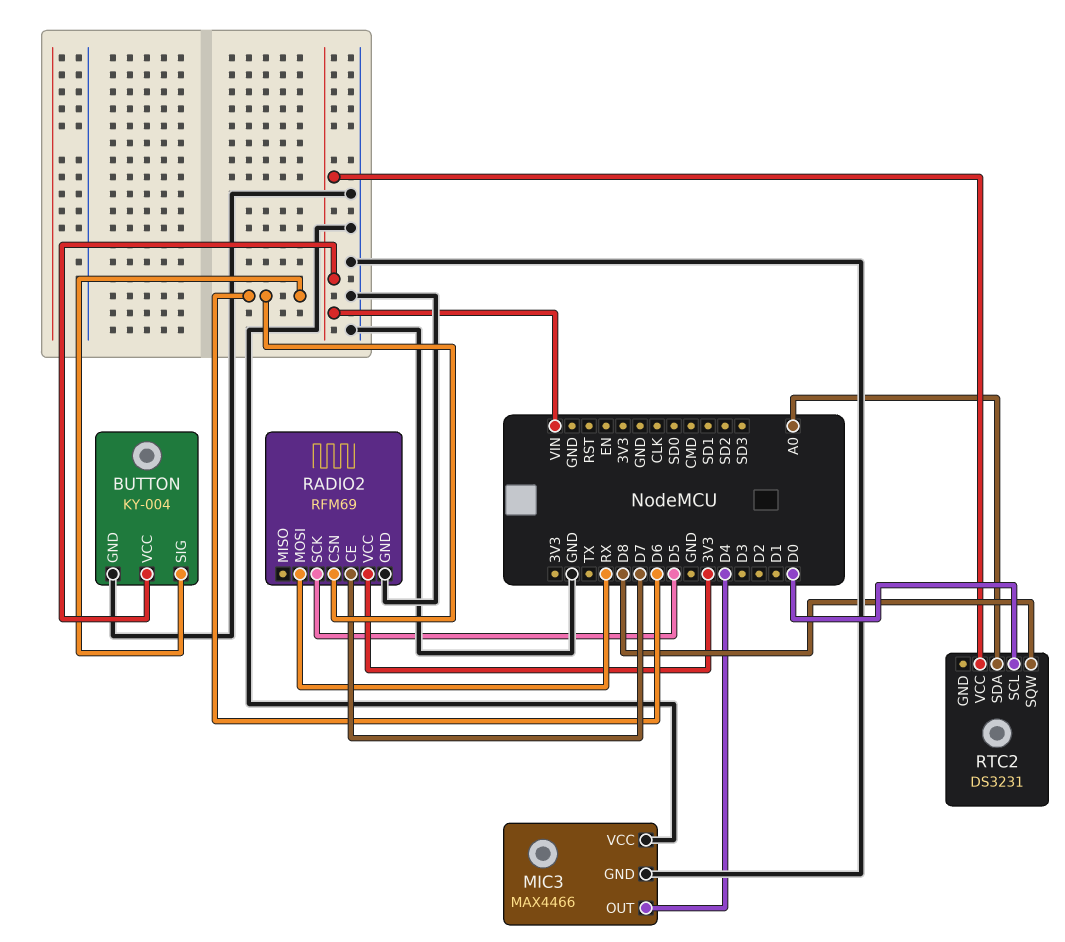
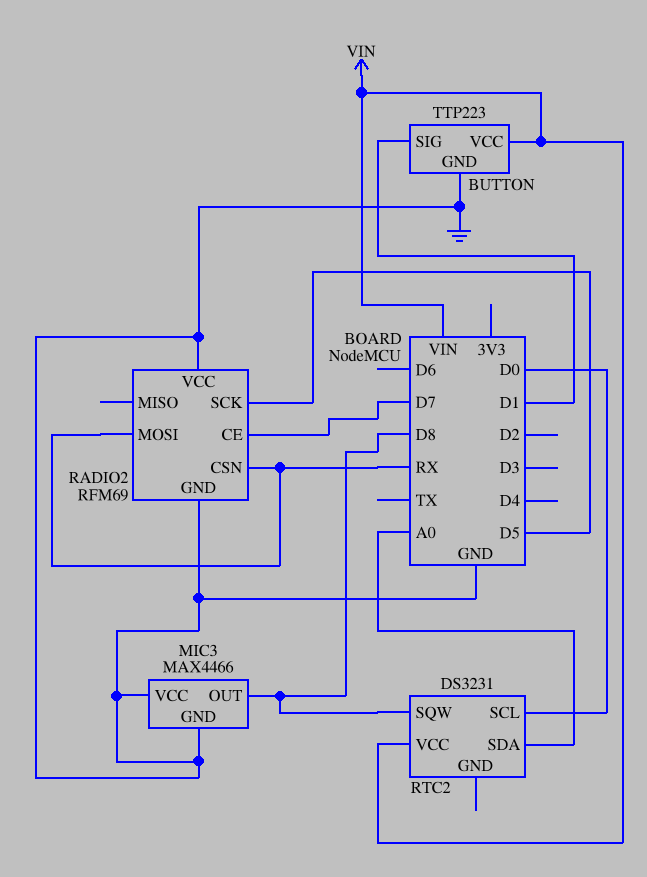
BUTTON: KY-004 -> TTP223
BUTTON pin SIG: D6 -> D1
MIC3 pin OUT: D4 -> D8
RADIO2 pin CSN: D6 -> RX
RADIO2 pin VCC: 3V3 -> GND

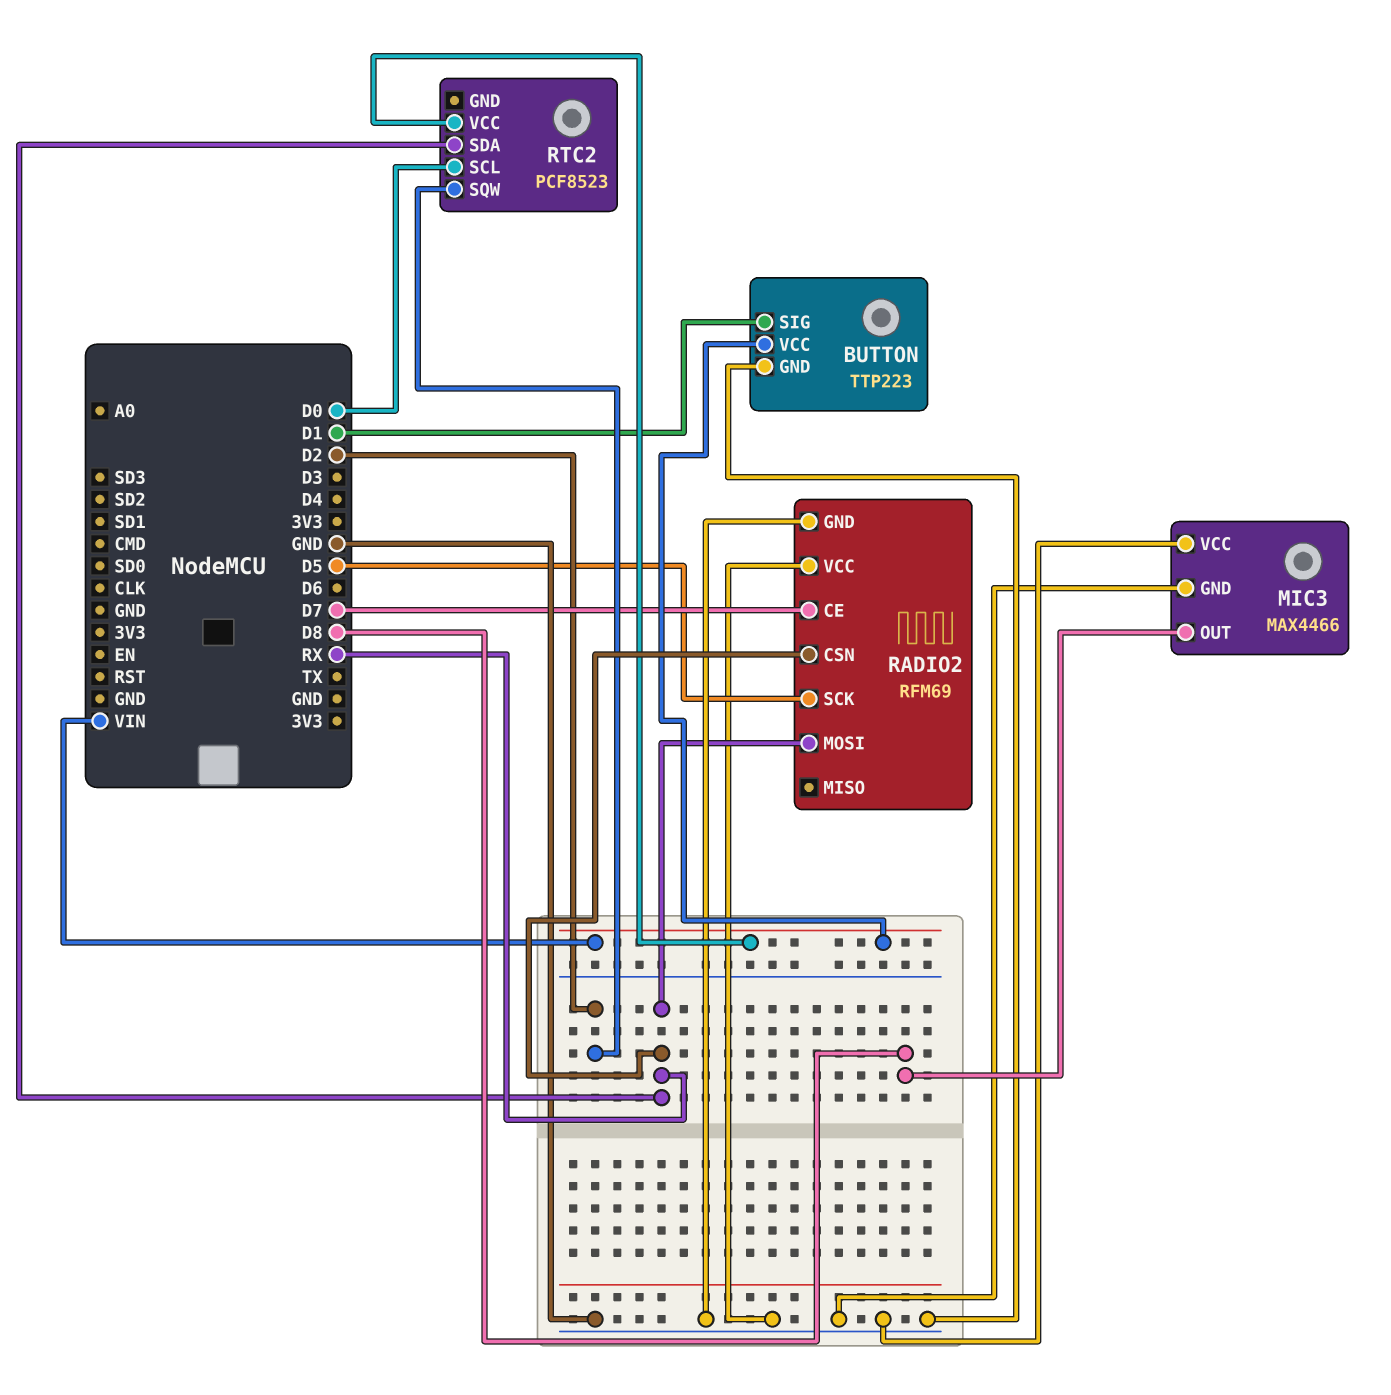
RTC2: DS3231 -> PCF8523
RTC2 pin SDA: A0 -> RX
RTC2 pin SQW: D8 -> D2

